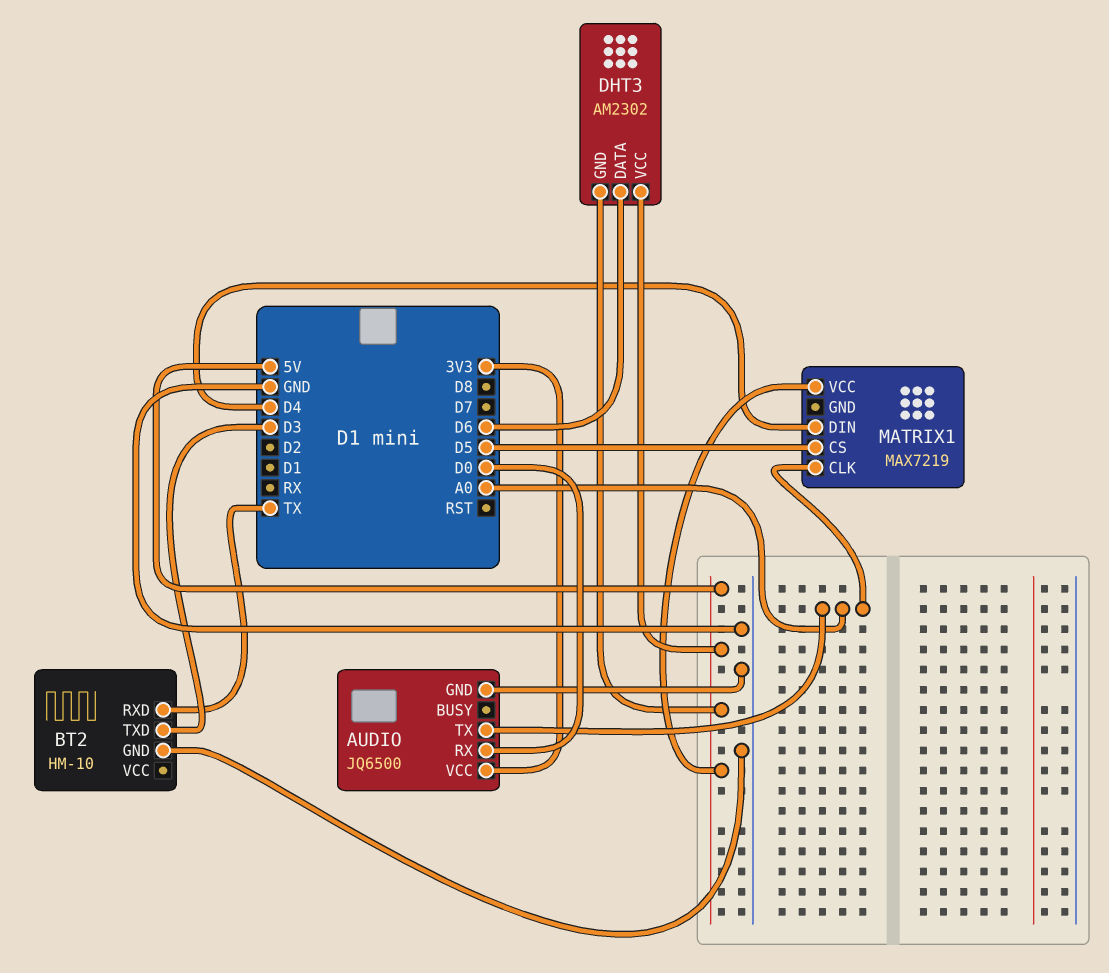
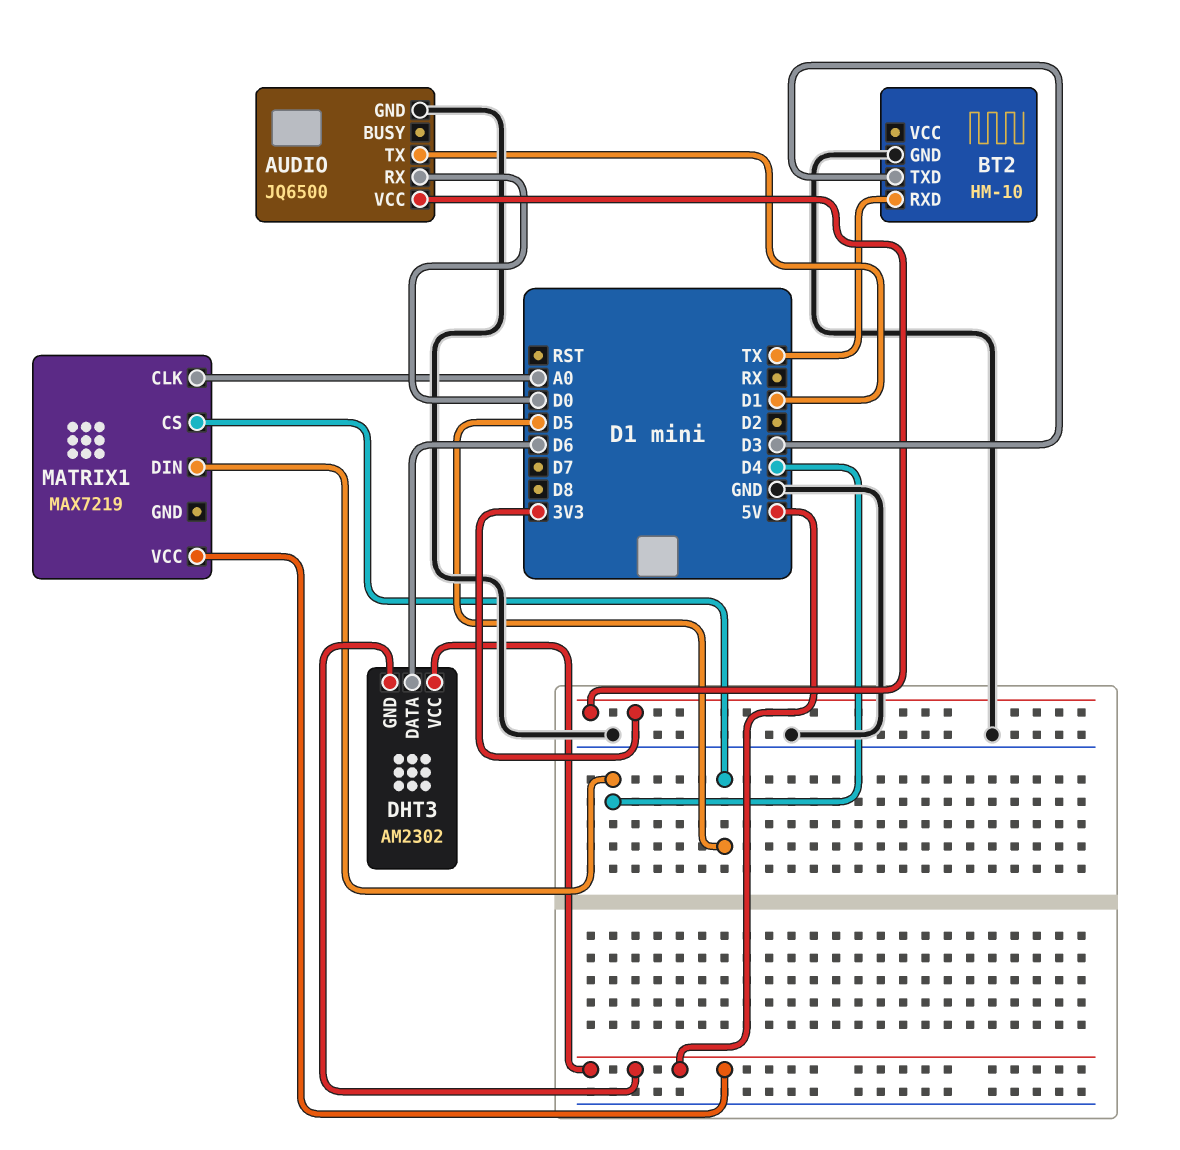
AUDIO pin TX: A0 -> D1

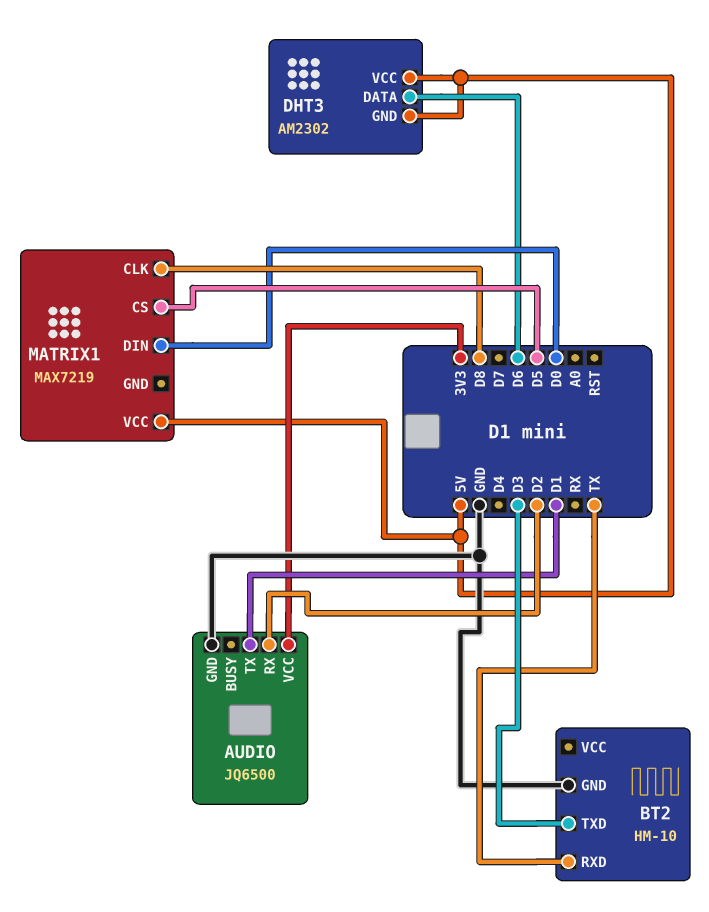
AUDIO pin RX: D0 -> D2
MATRIX1 pin CLK: A0 -> D8
MATRIX1 pin DIN: D4 -> D0

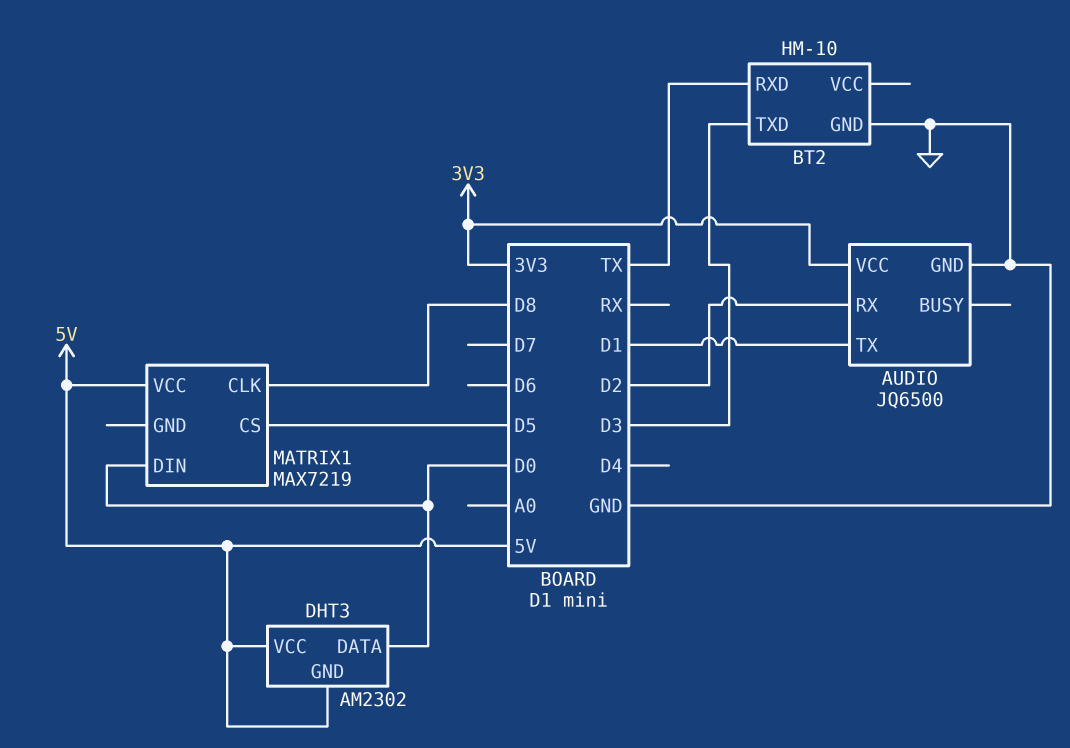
DHT3 pin DATA: D6 -> D0

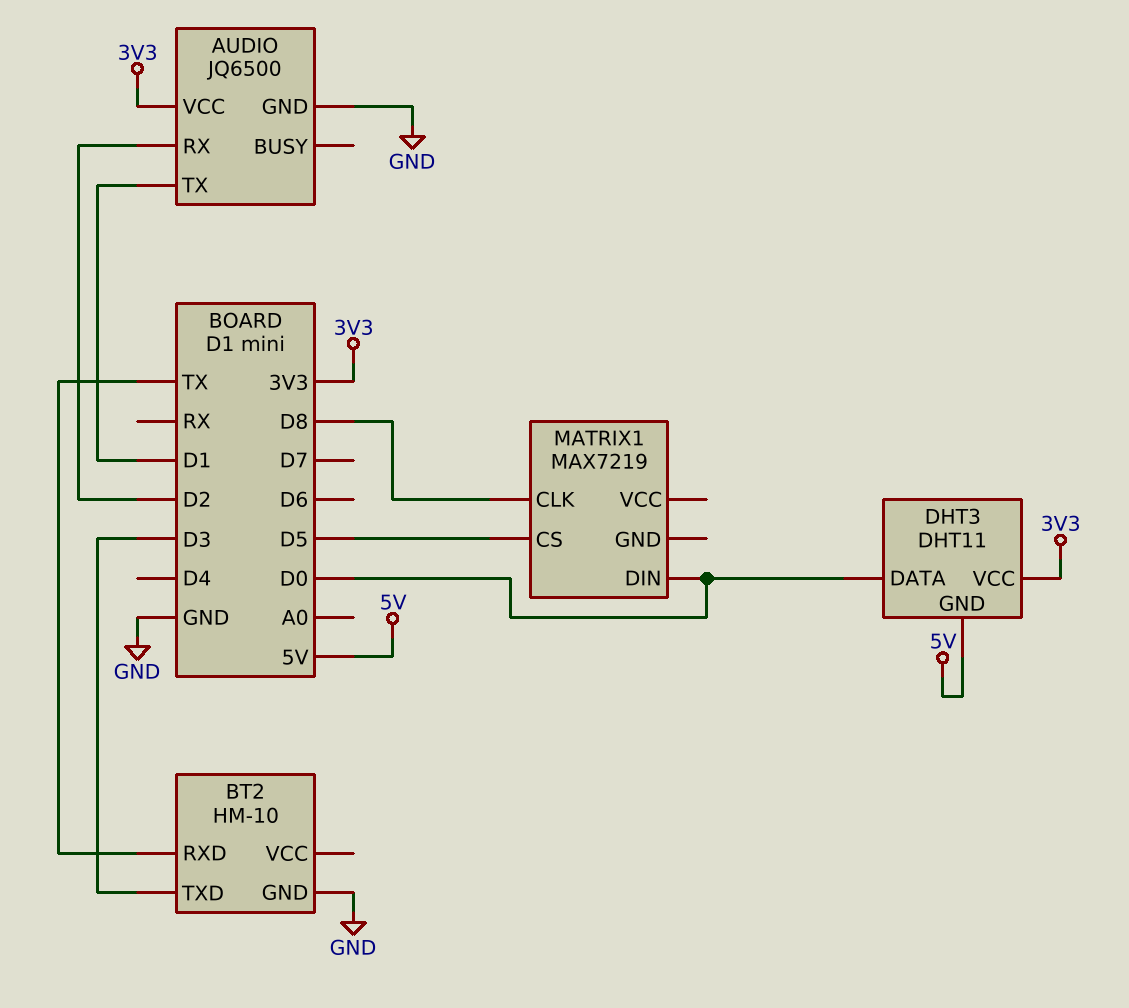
DHT3: AM2302 -> DHT11
DHT3 pin VCC: 5V -> 3V3
MATRIX1 pin VCC: 5V -> none

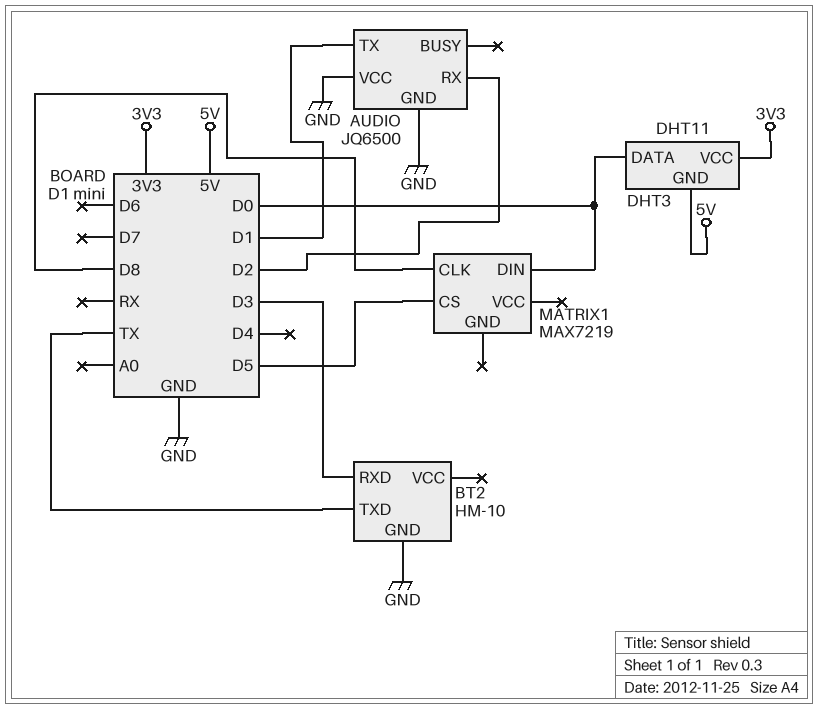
AUDIO pin VCC: 3V3 -> GND
BT2 pin RXD: TX -> D3
BT2 pin TXD: D3 -> TX

